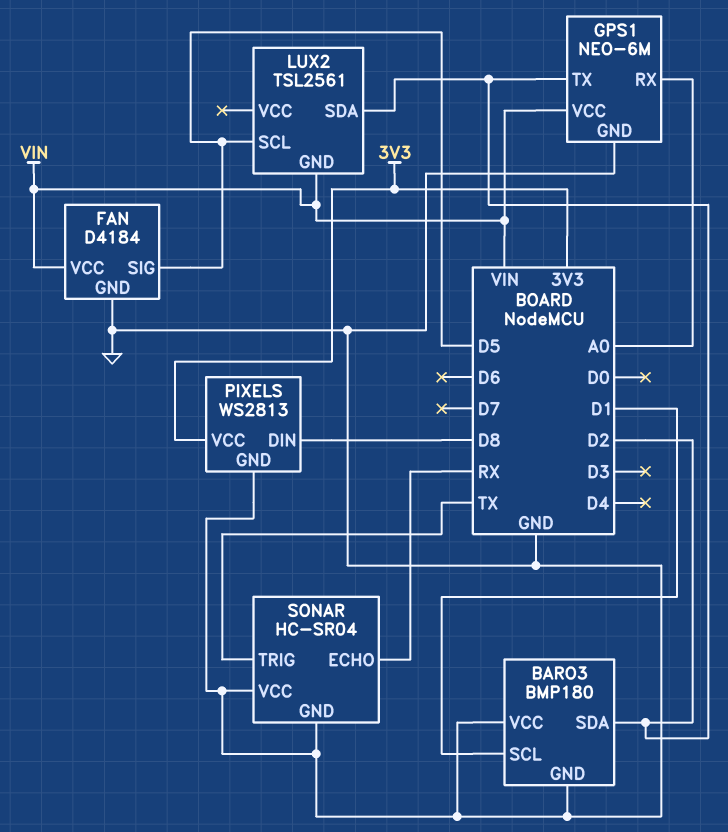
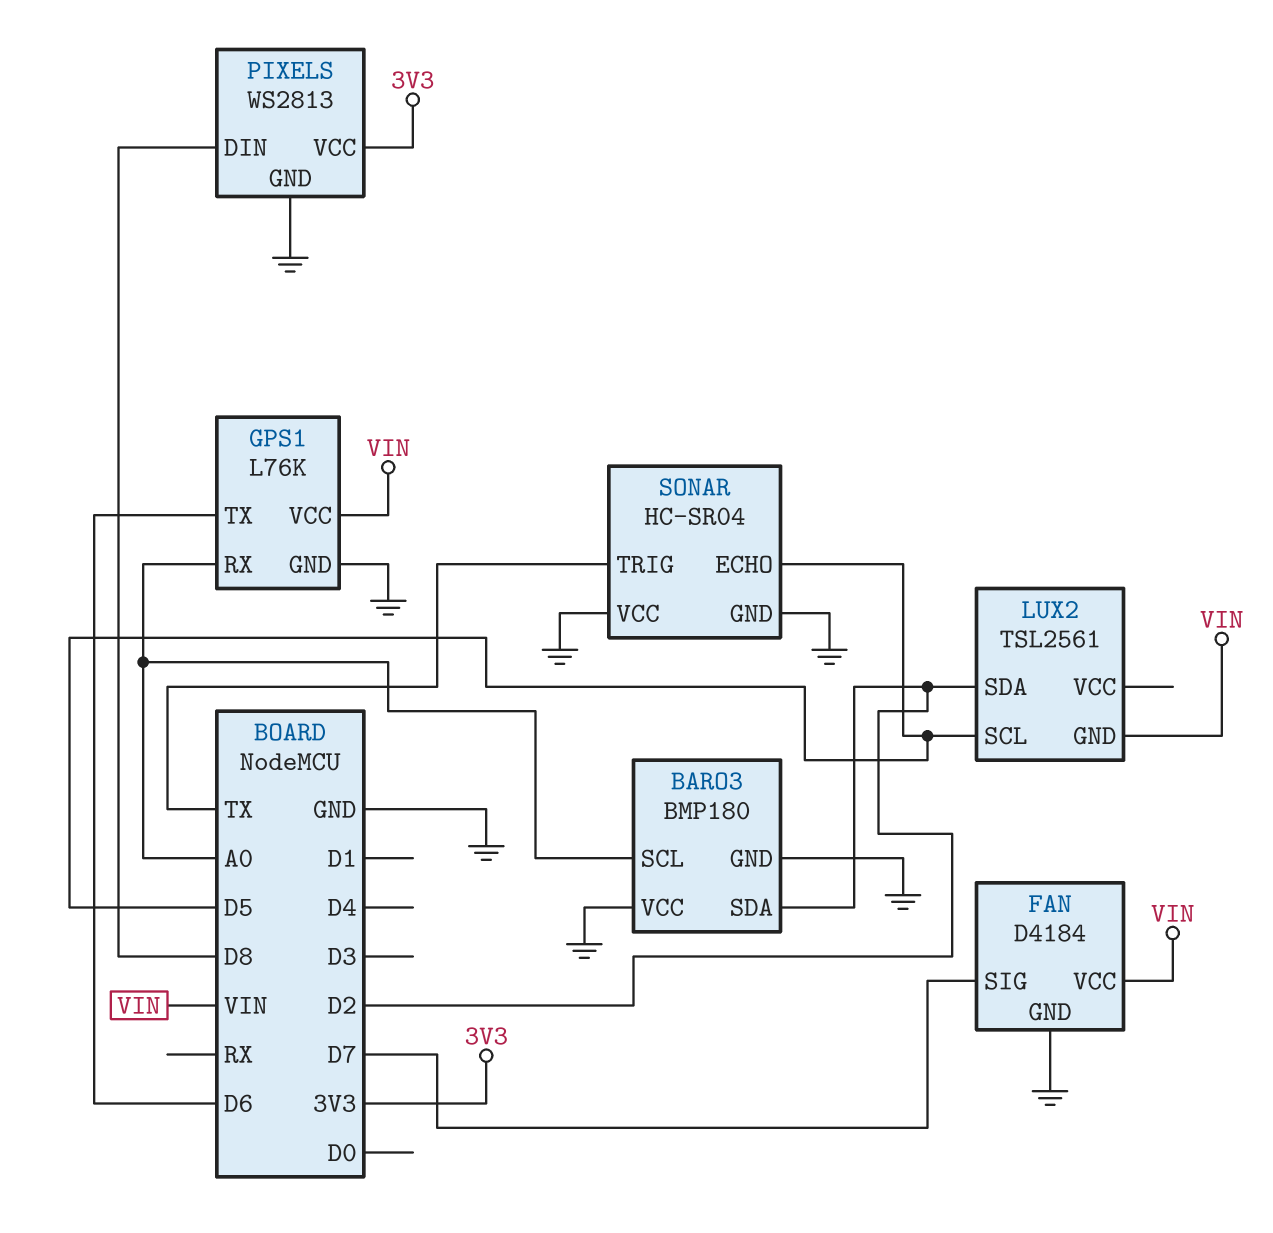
BARO3 pin SCL: D1 -> A0
FAN pin SIG: D5 -> D7
GPS1: NEO-6M -> L76K
GPS1 pin TX: D2 -> D6
SONAR pin ECHO: RX -> D5

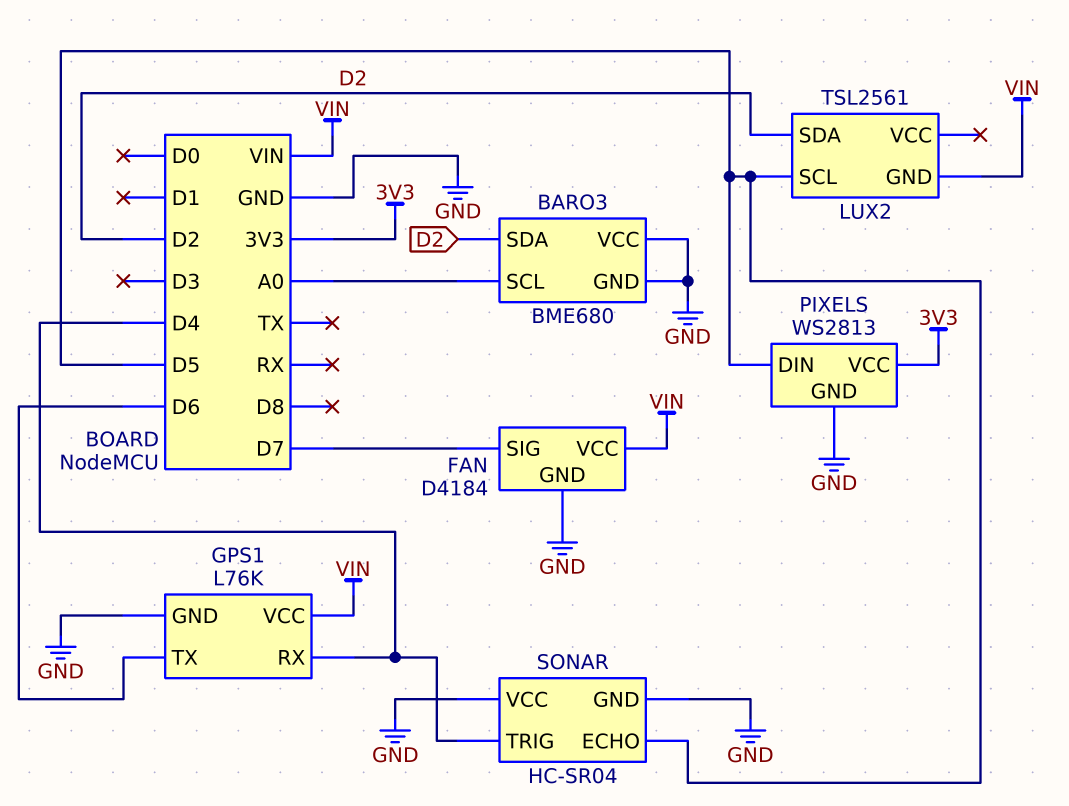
BARO3: BMP180 -> BME680
GPS1 pin RX: A0 -> D4
PIXELS pin DIN: D8 -> D5
SONAR pin TRIG: TX -> D4

